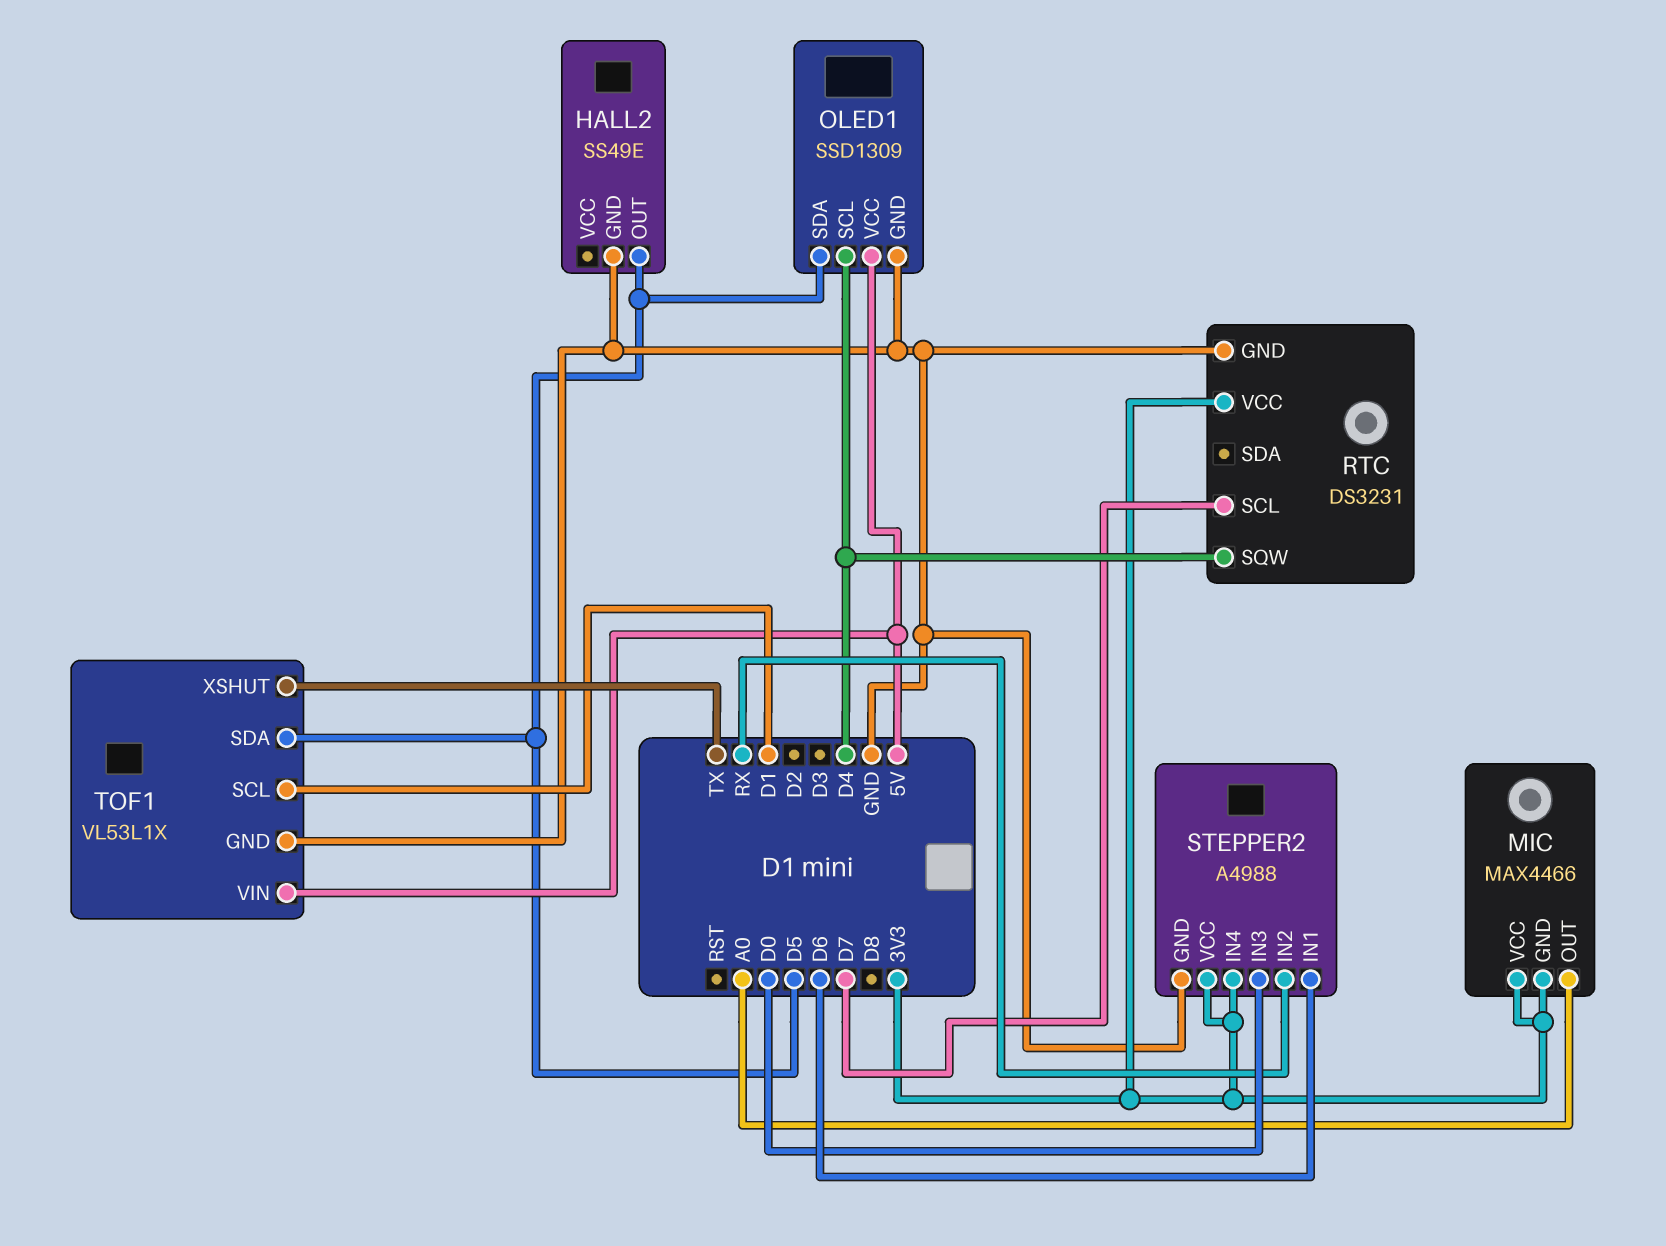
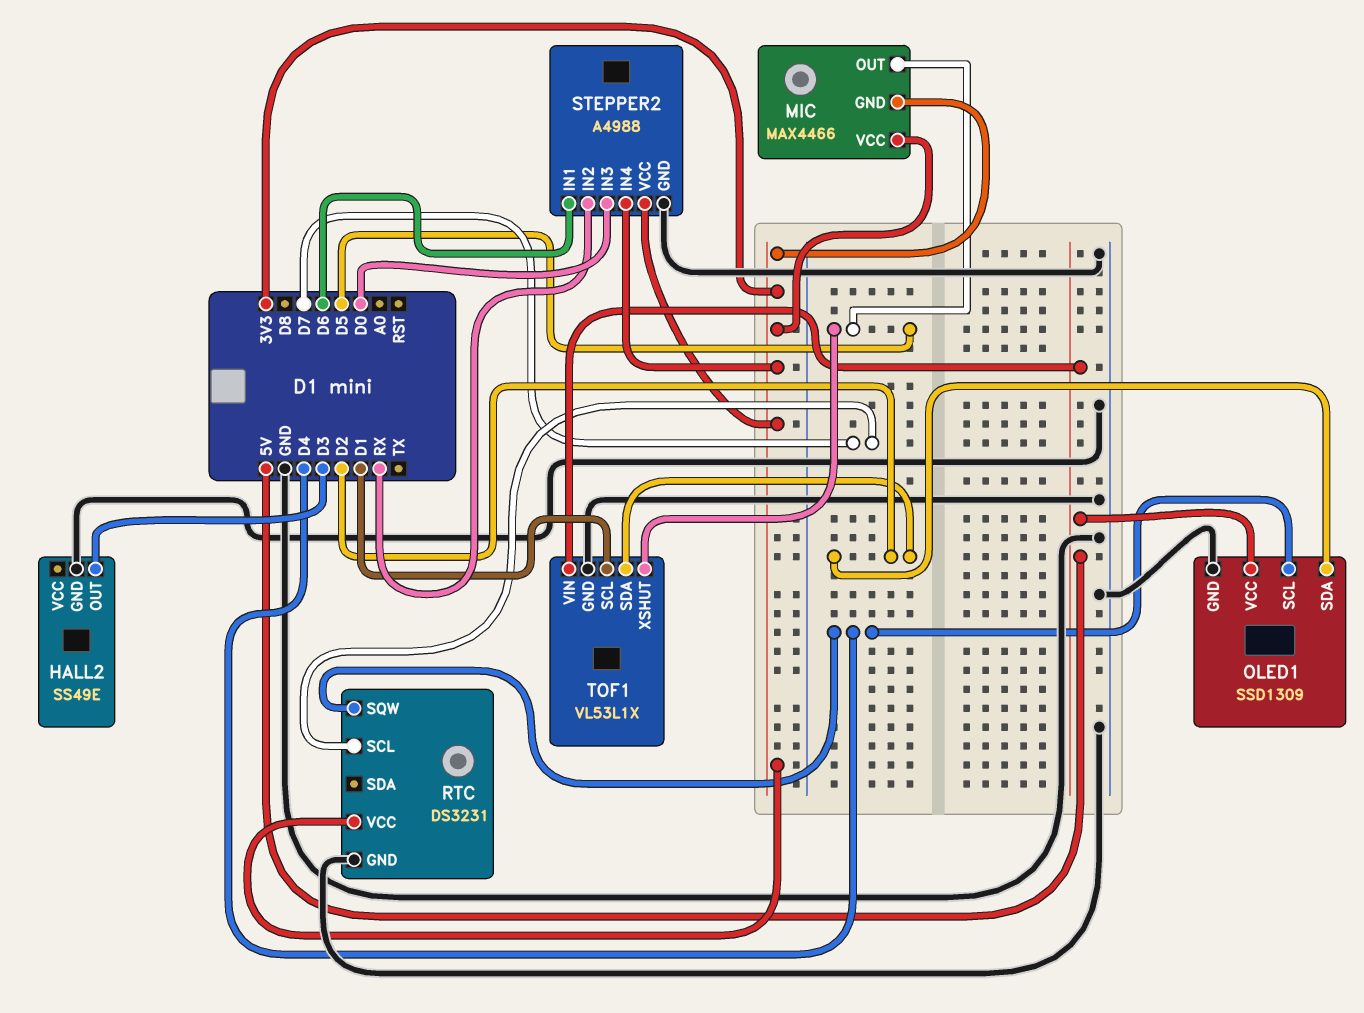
HALL2 pin OUT: D5 -> D3
MIC pin OUT: A0 -> D5
OLED1 pin SDA: D5 -> D2
TOF1 pin SDA: D5 -> D2
TOF1 pin XSHUT: TX -> D5

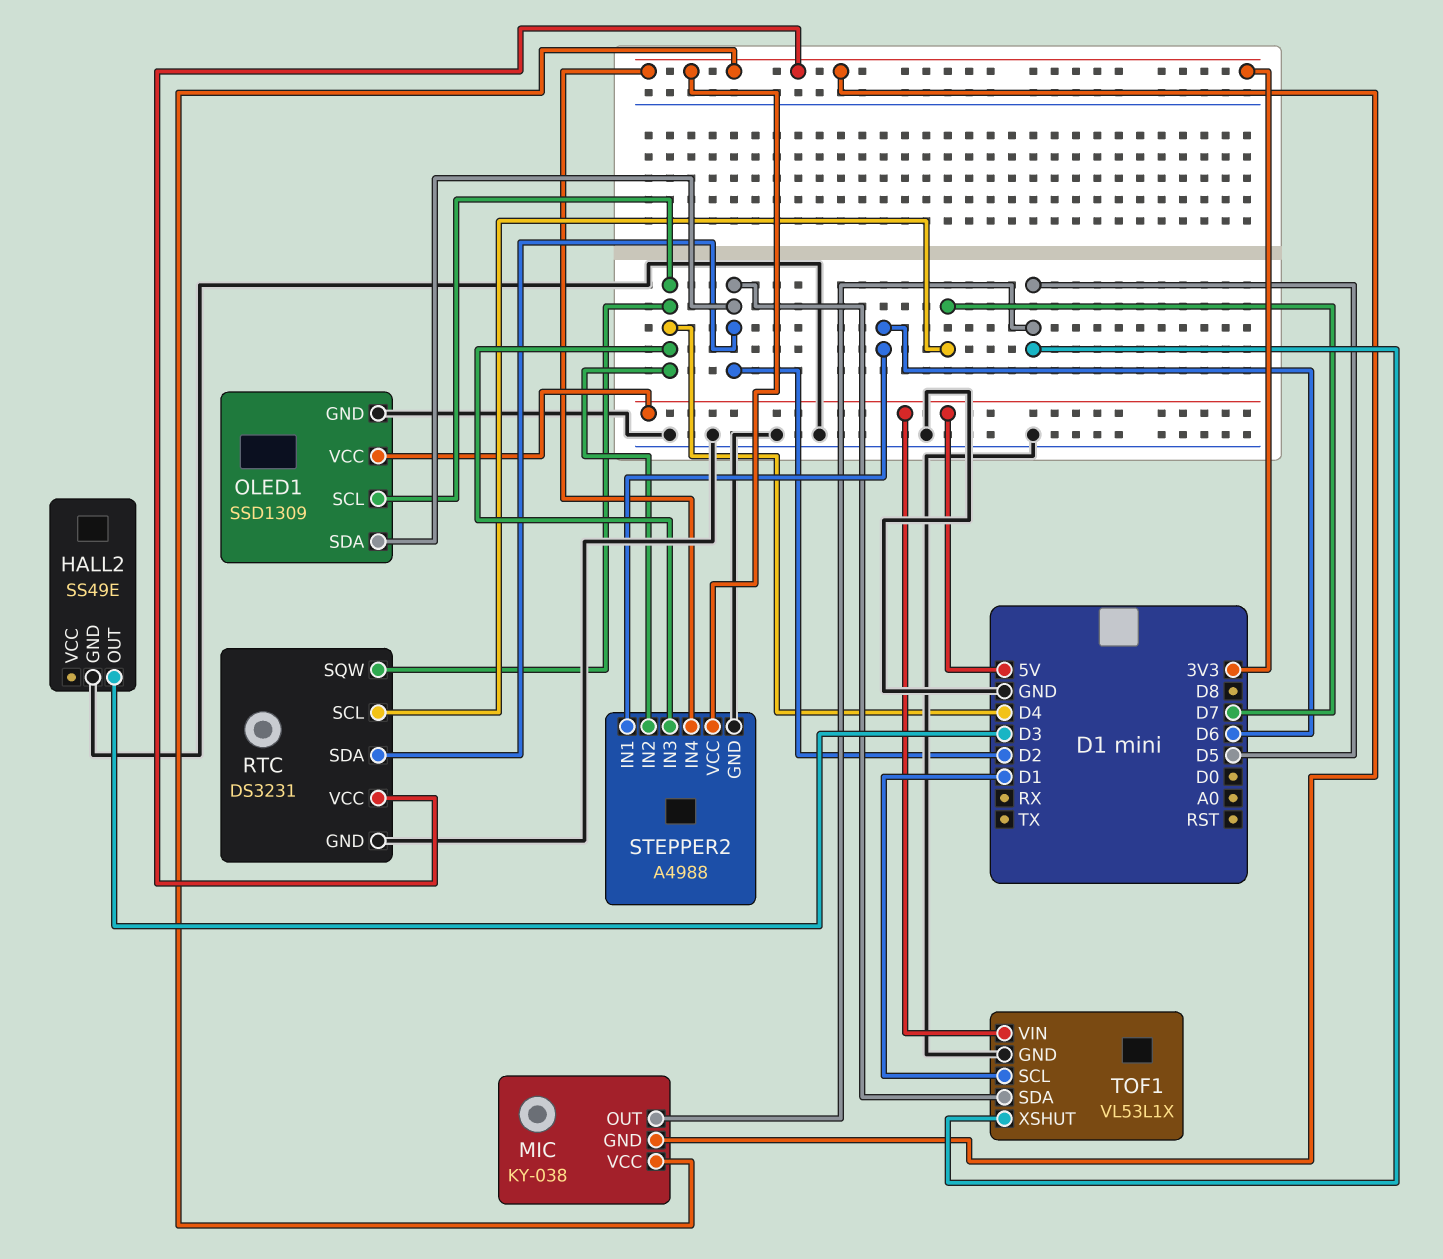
MIC: MAX4466 -> KY-038
RTC pin SDA: none -> D2
STEPPER2 pin IN2: RX -> D4
STEPPER2 pin IN3: D0 -> D4

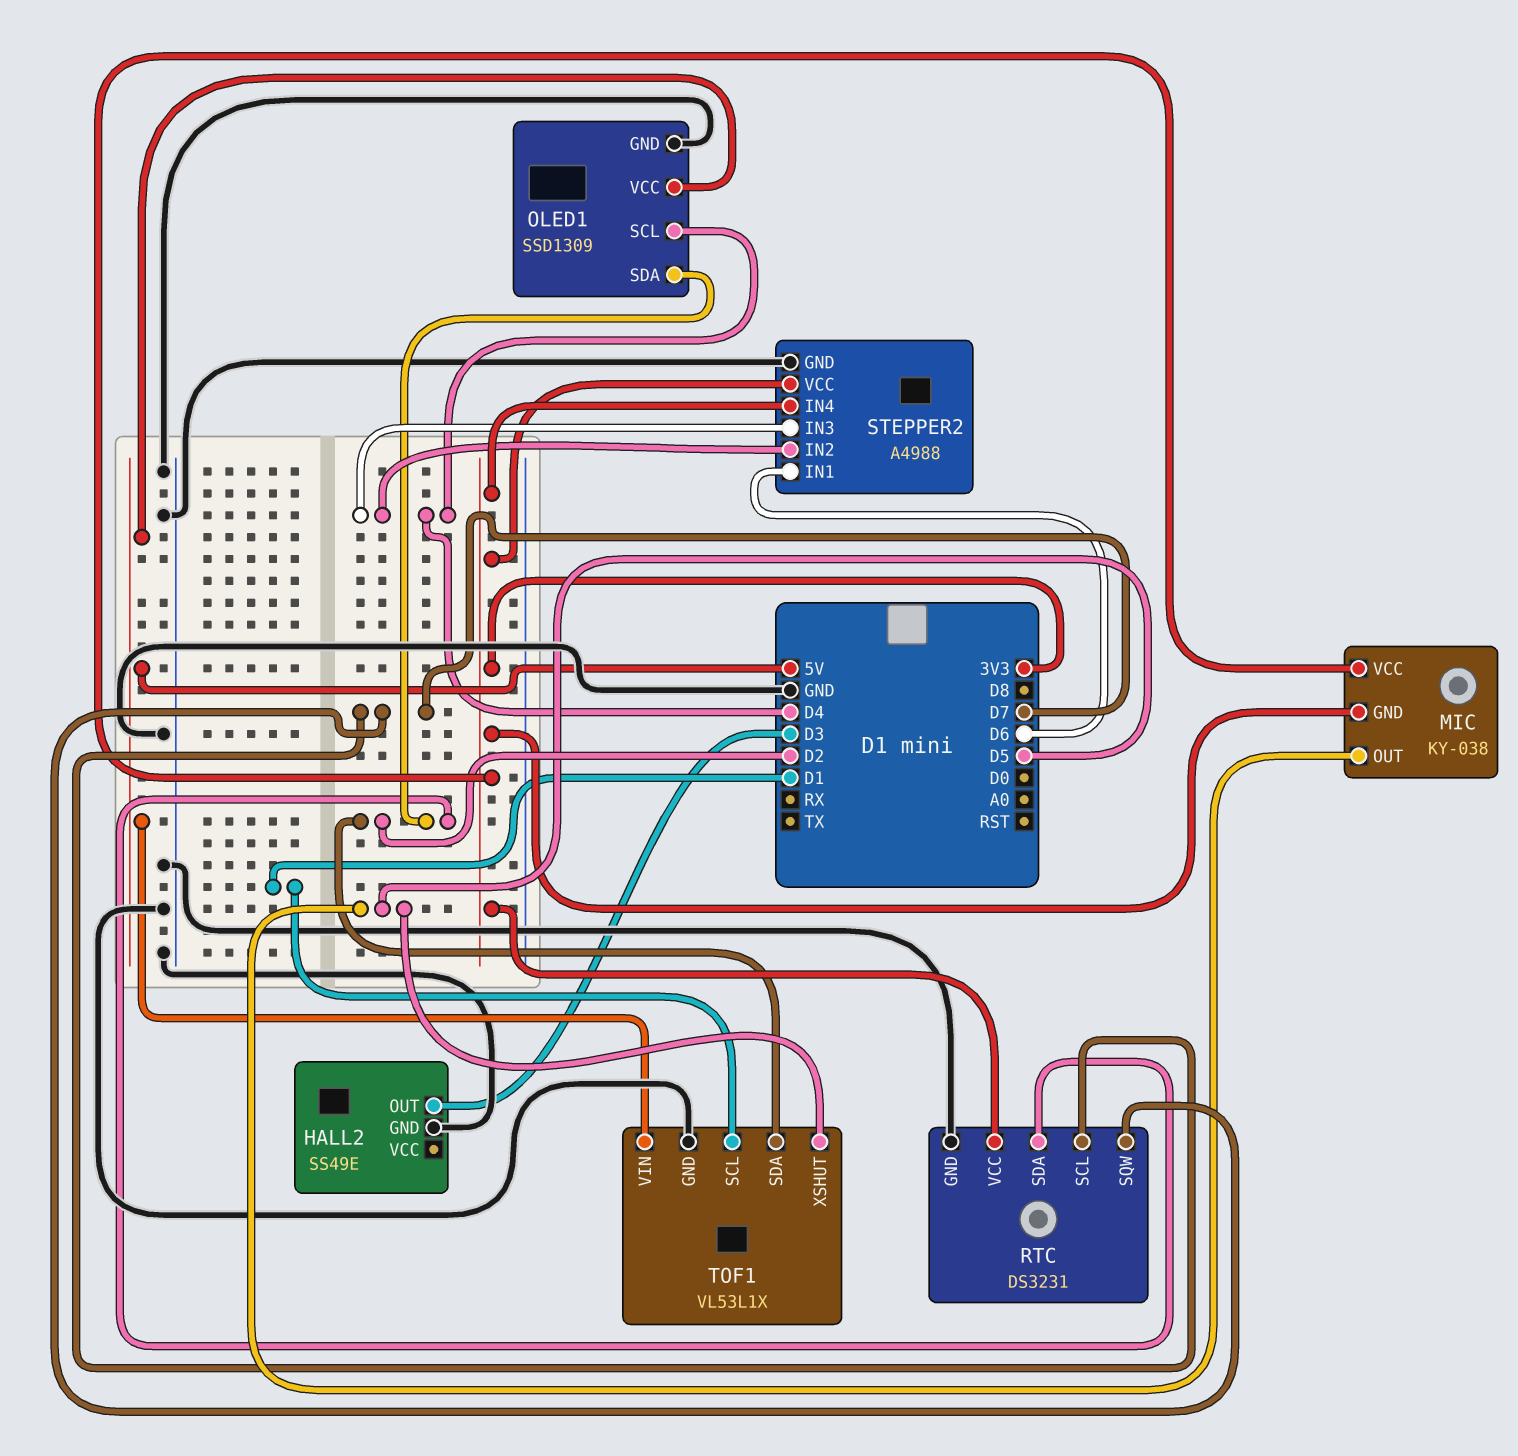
RTC pin SQW: D4 -> D7

